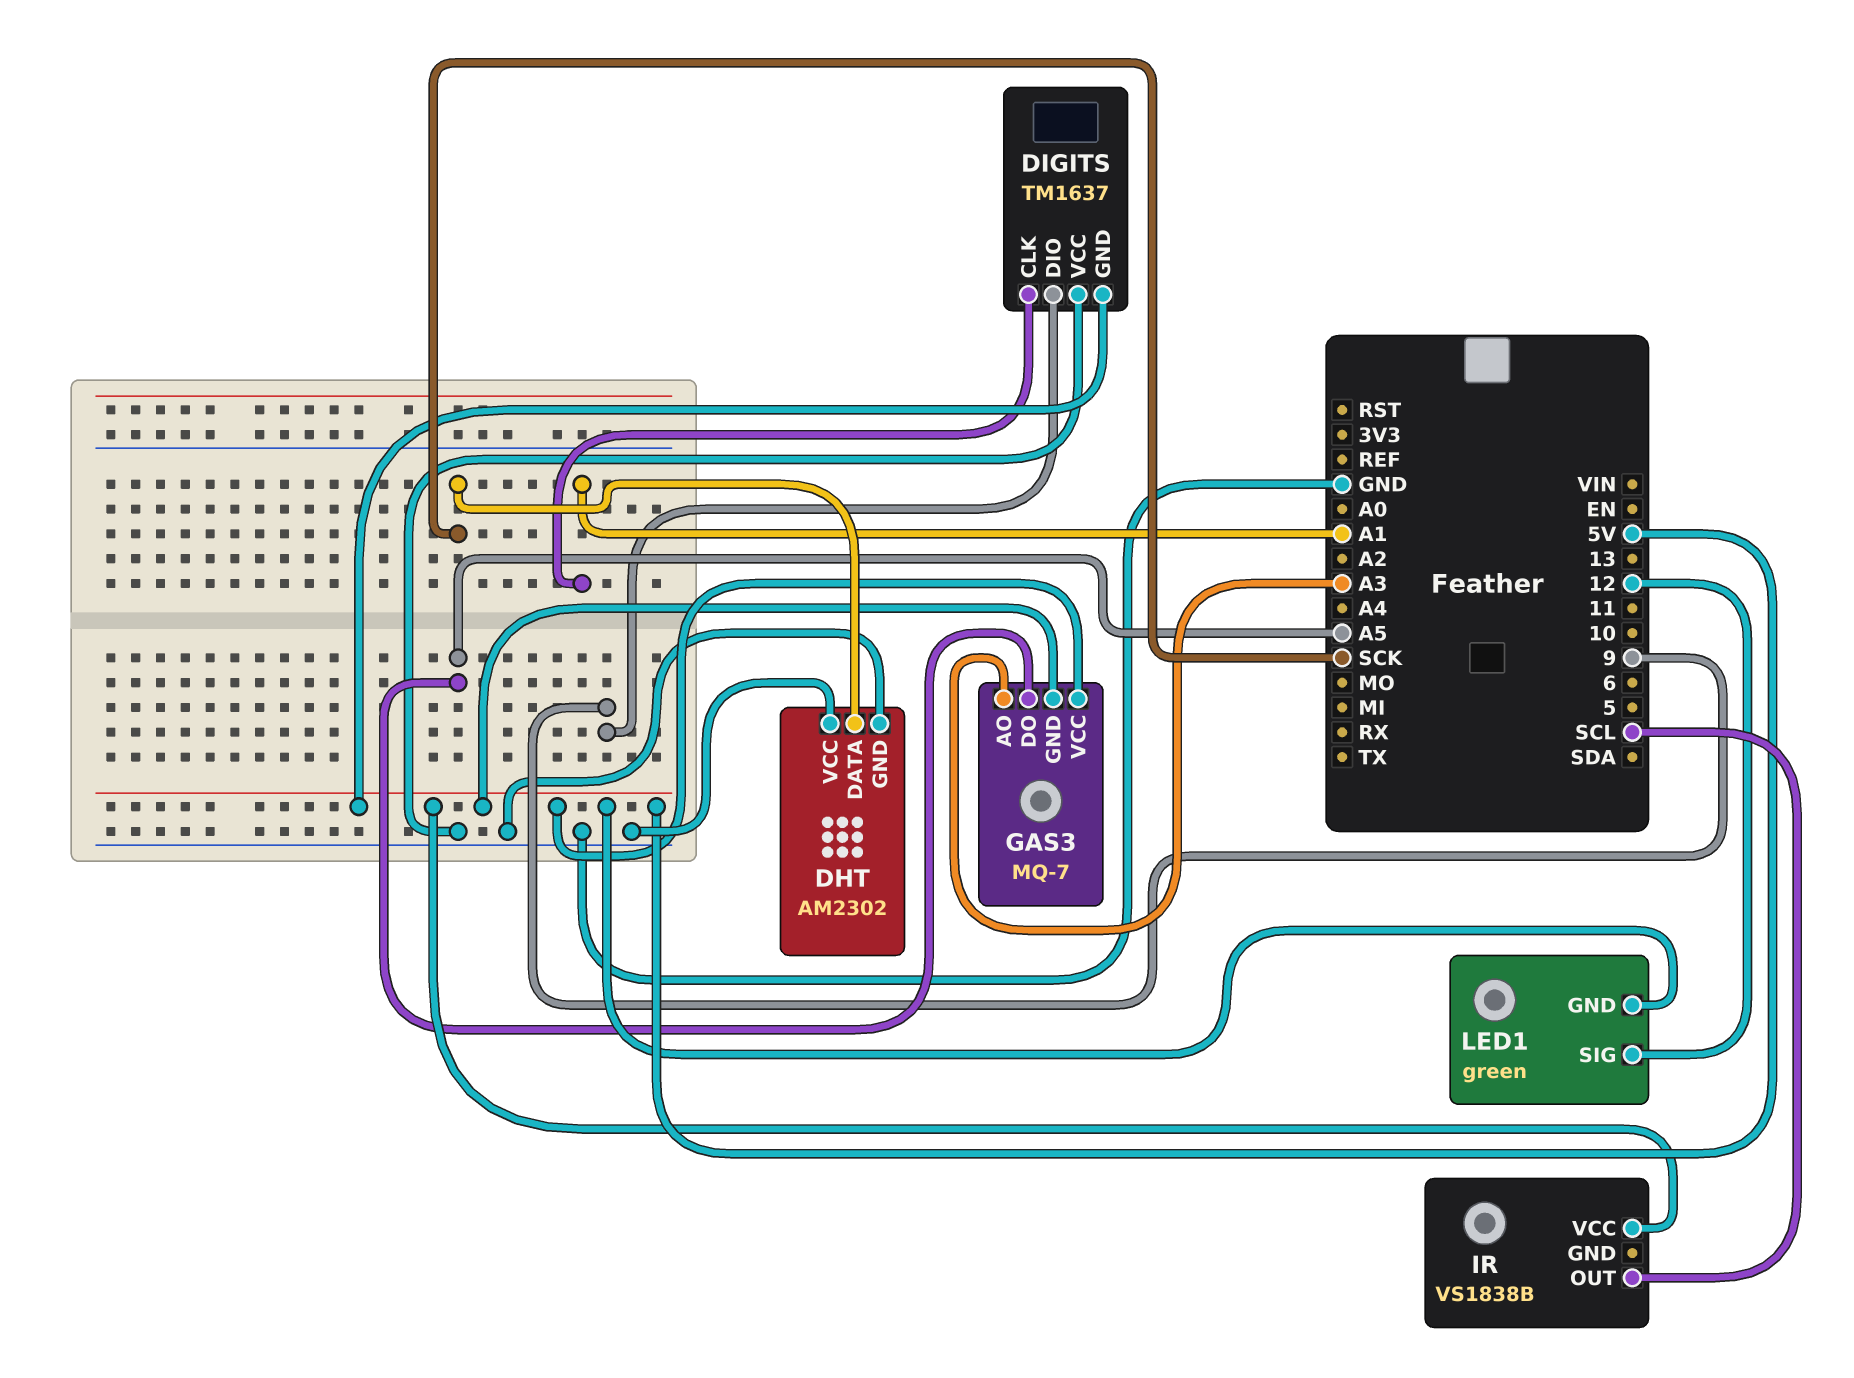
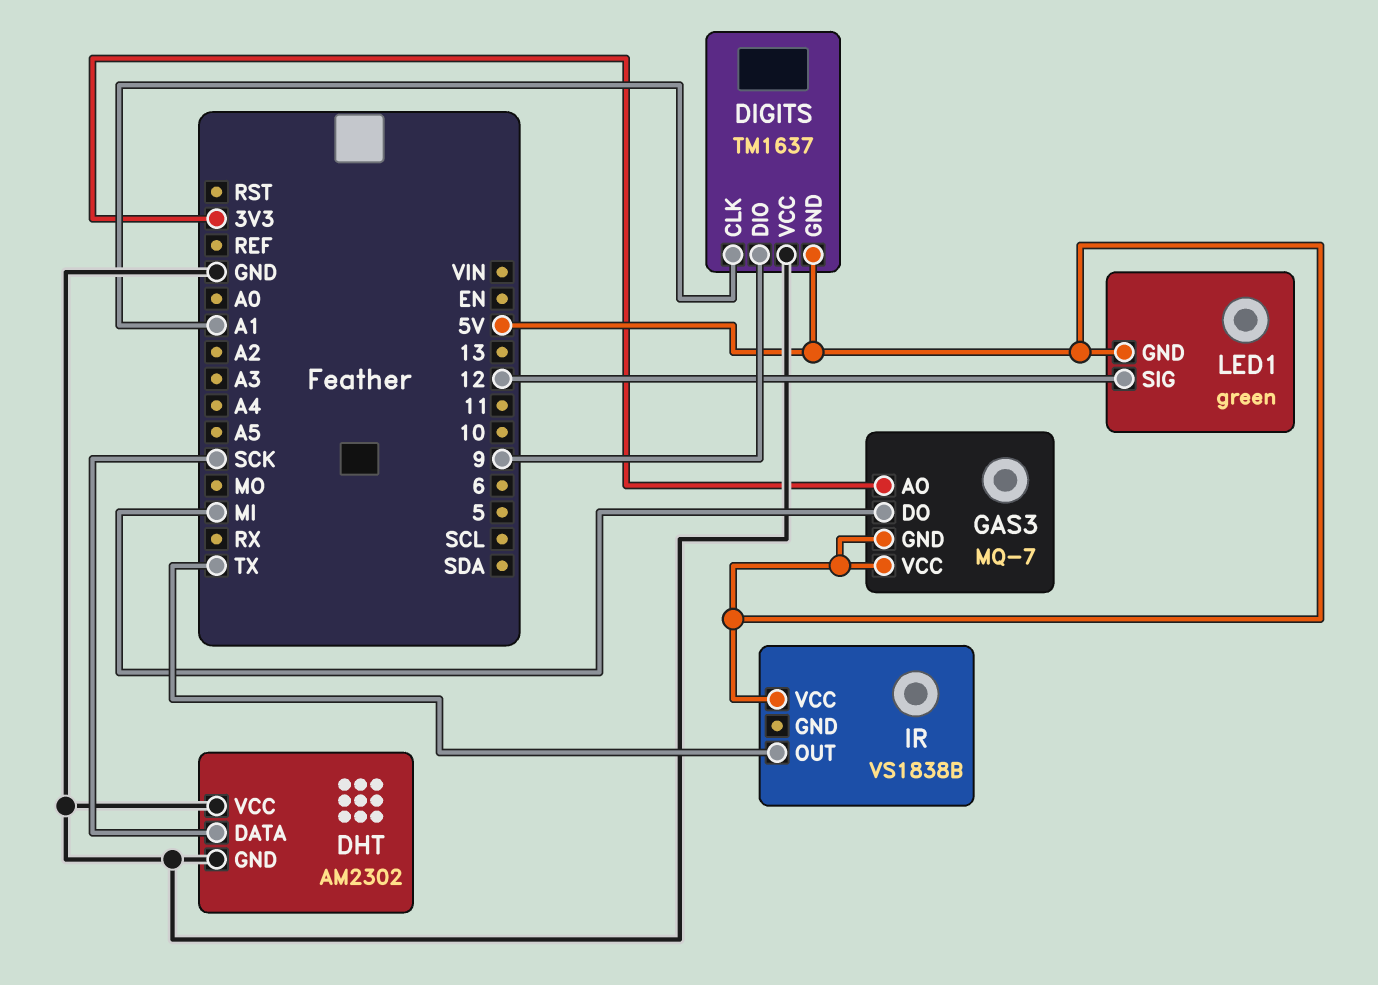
GAS3 pin AO: A3 -> 3V3
GAS3 pin DO: A5 -> MI
IR pin OUT: SCL -> TX

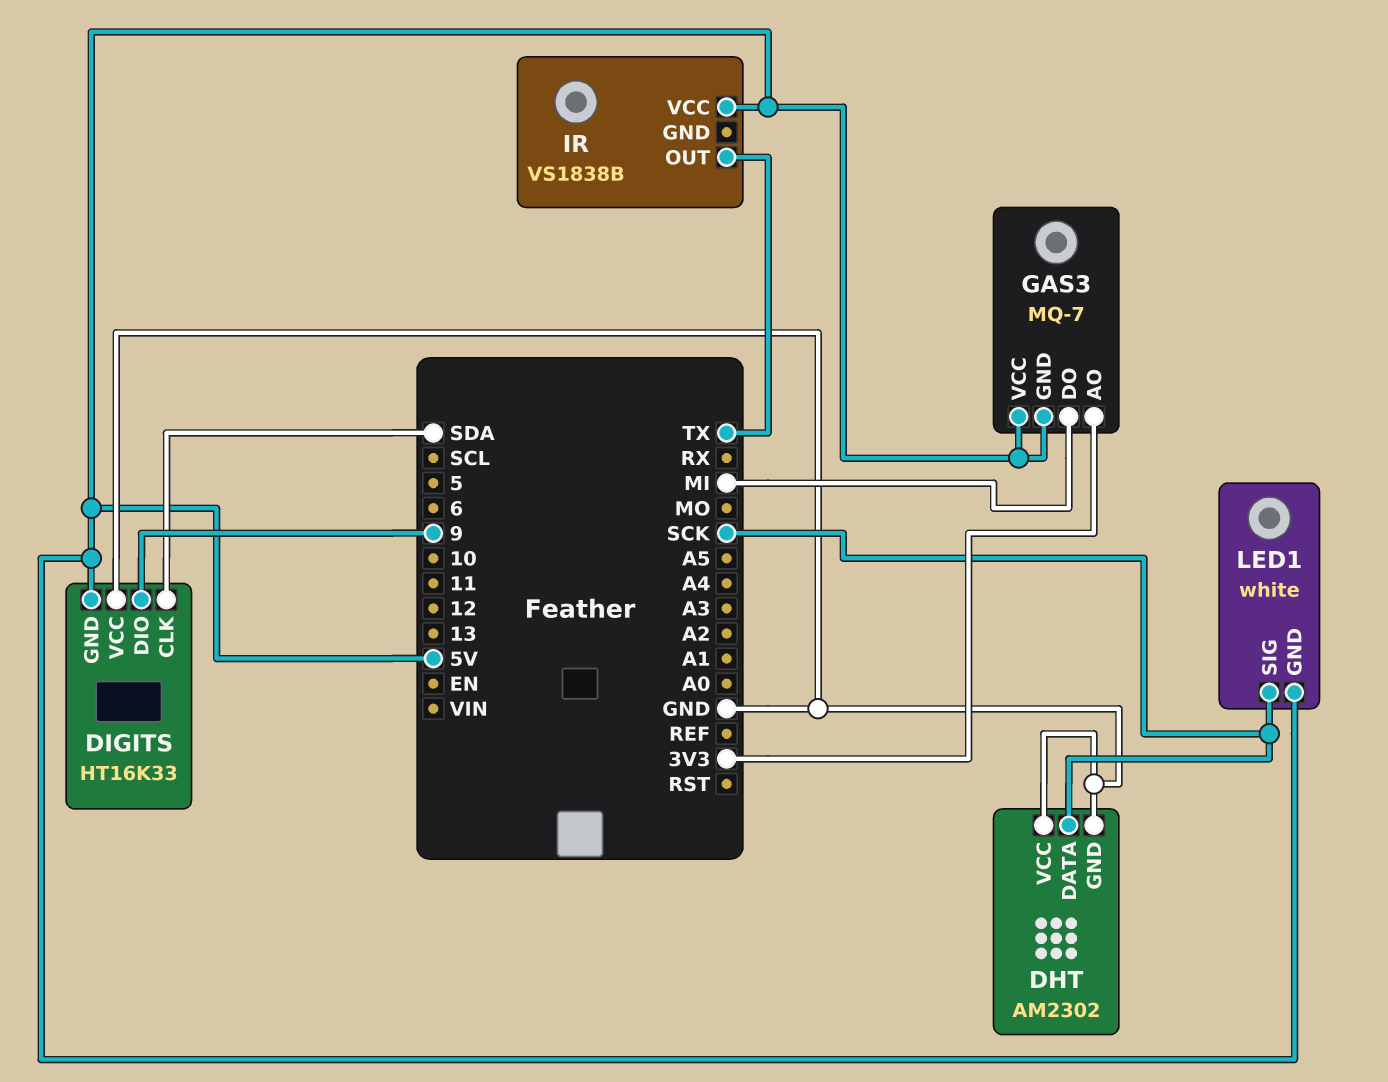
DIGITS: TM1637 -> HT16K33
DIGITS pin CLK: A1 -> SDA
LED1: green -> white
LED1 pin SIG: 12 -> SCK

